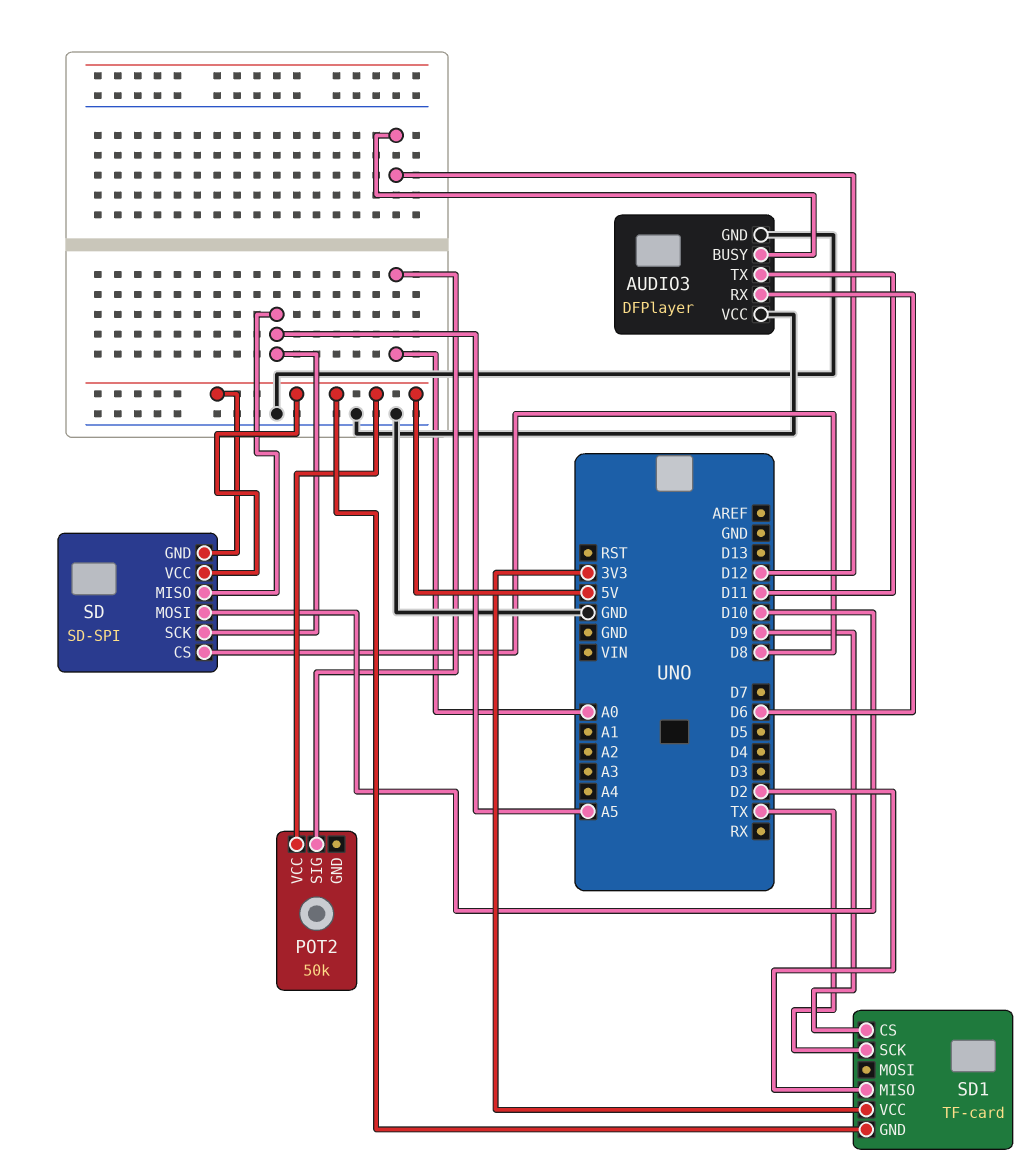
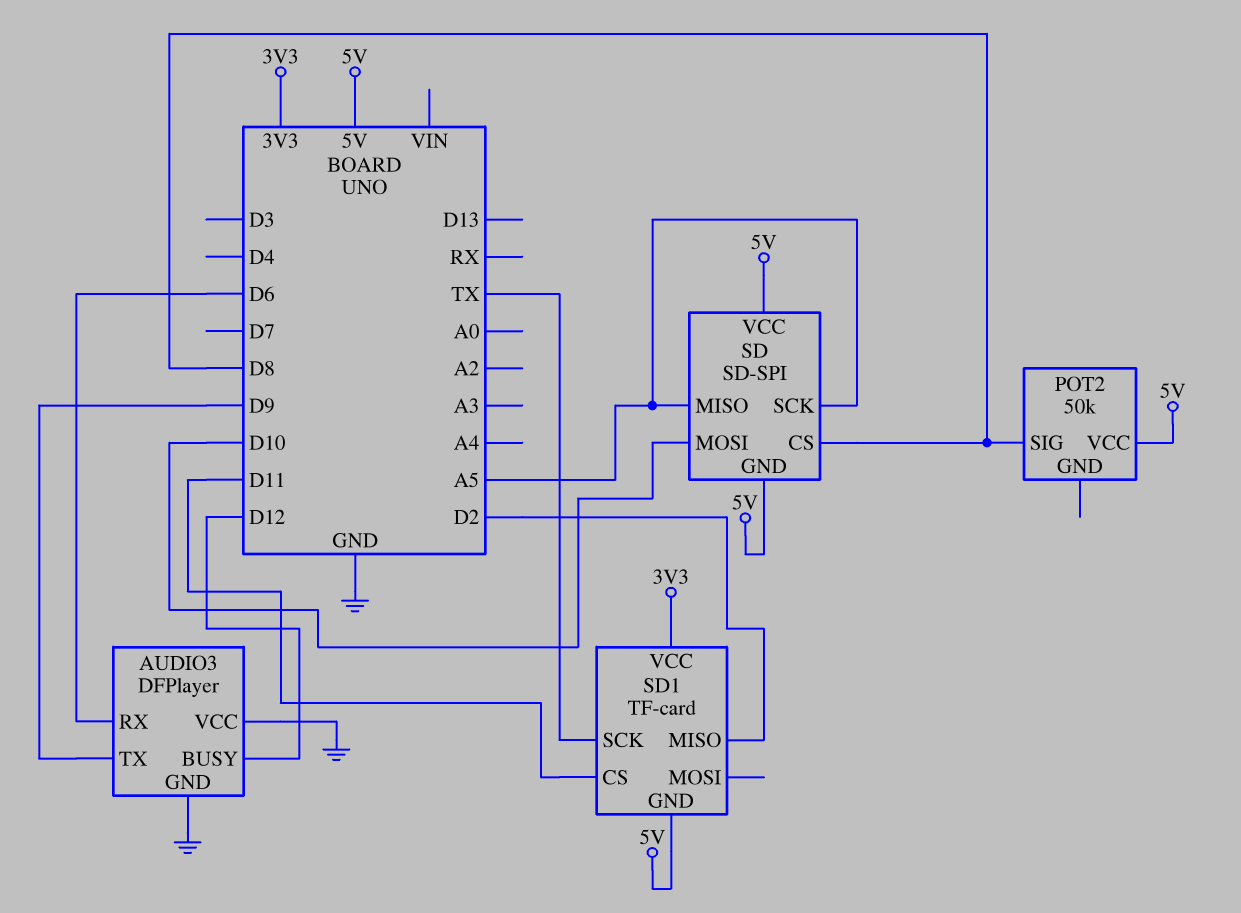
AUDIO3 pin TX: D11 -> D9
POT2 pin SIG: A0 -> D8
SD1 pin CS: D9 -> D11

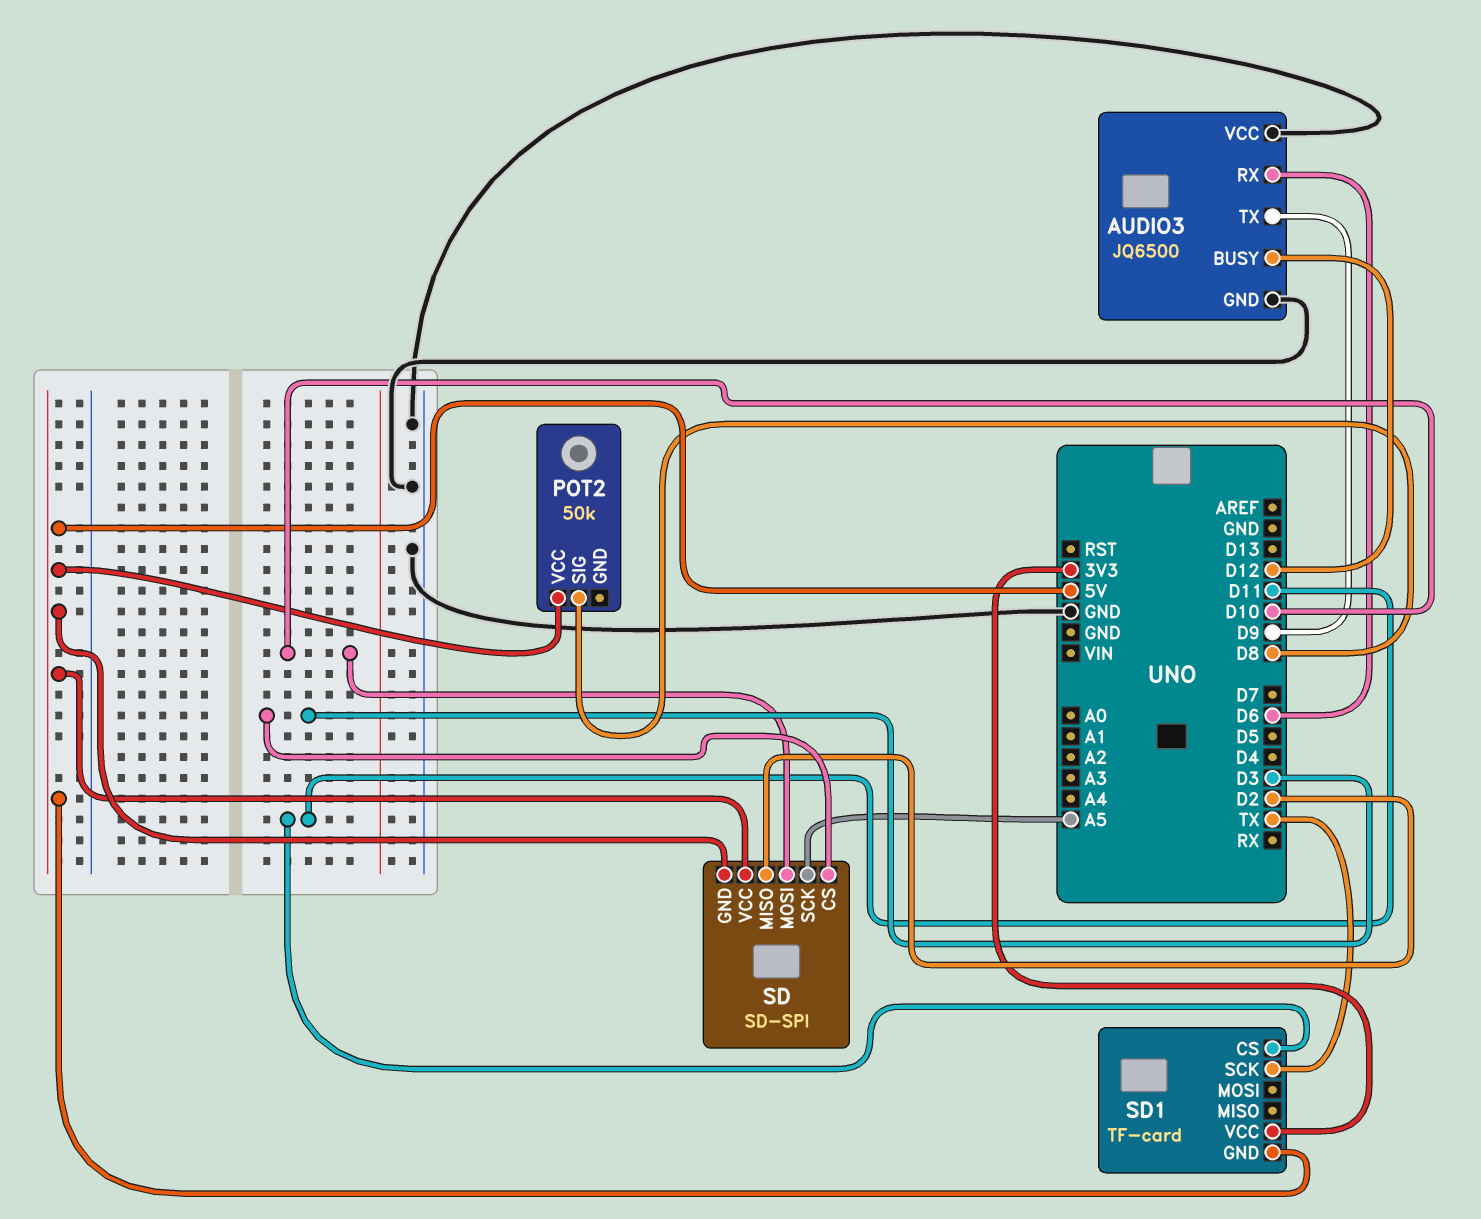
AUDIO3: DFPlayer -> JQ6500
SD pin CS: D8 -> D3
SD pin MISO: A5 -> D2
SD1 pin MISO: D2 -> none

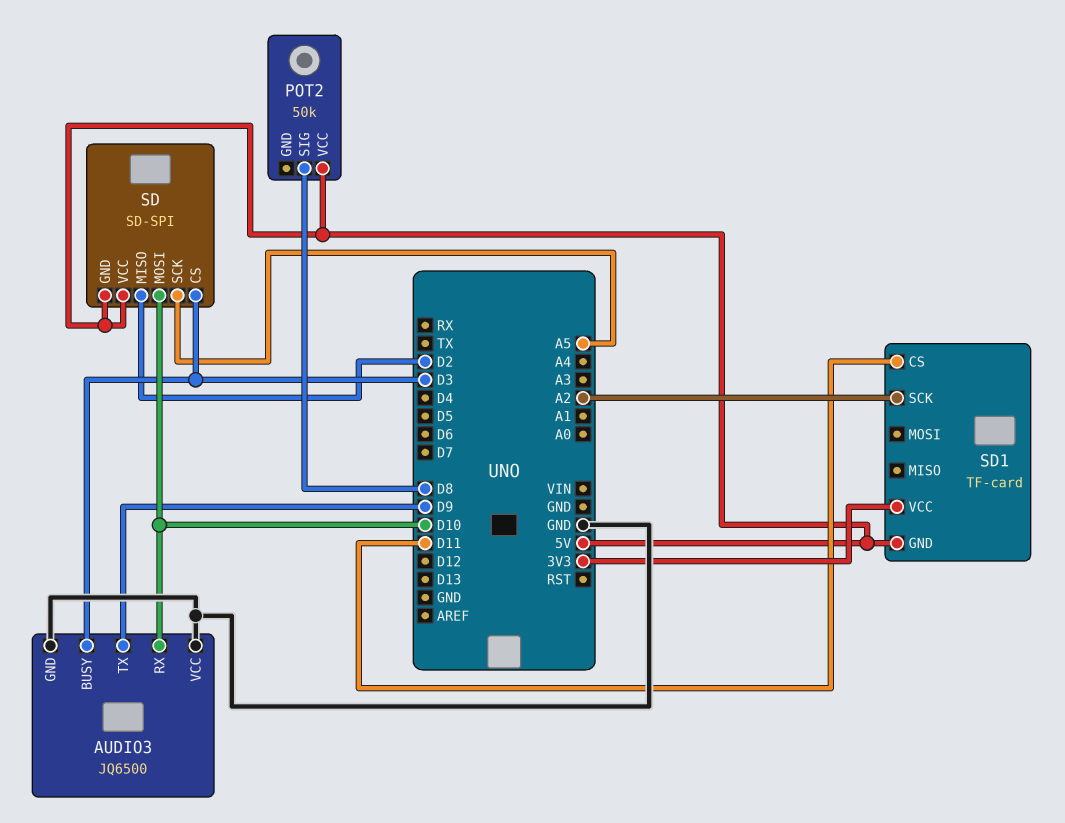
AUDIO3 pin BUSY: D12 -> D3
AUDIO3 pin RX: D6 -> D10
SD1 pin SCK: TX -> A2

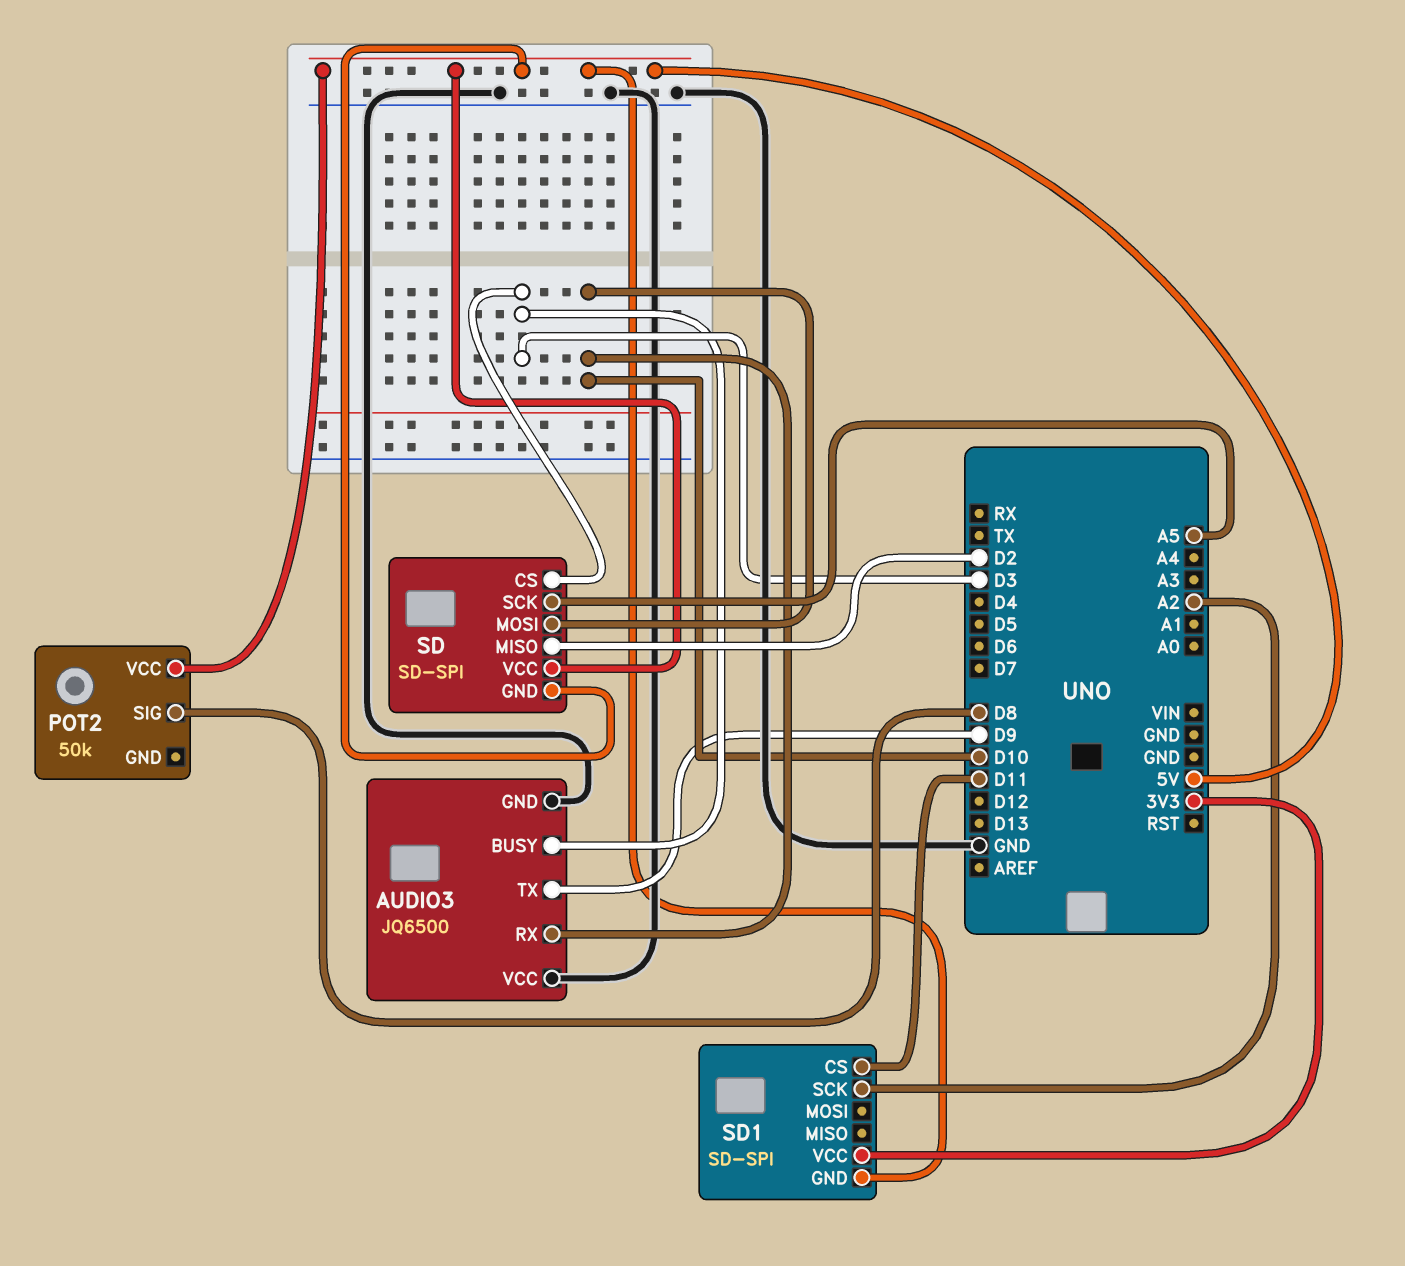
SD1: TF-card -> SD-SPI

